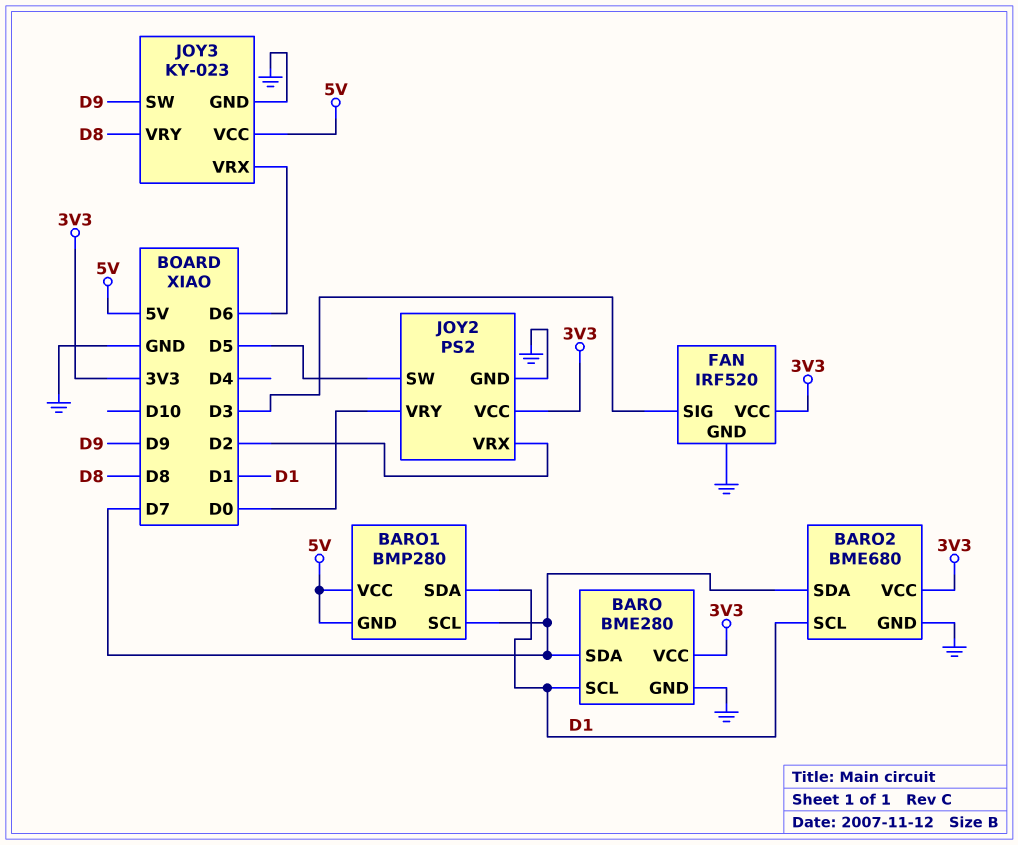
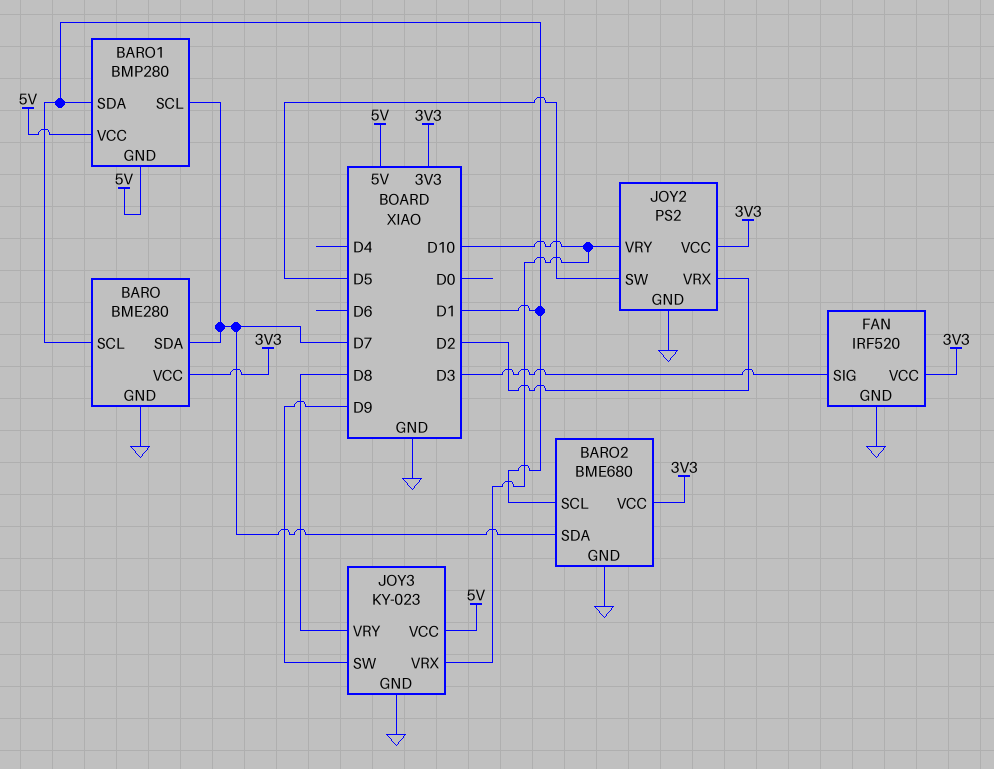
JOY2 pin VRY: D0 -> D10
JOY3 pin VRX: D6 -> D10

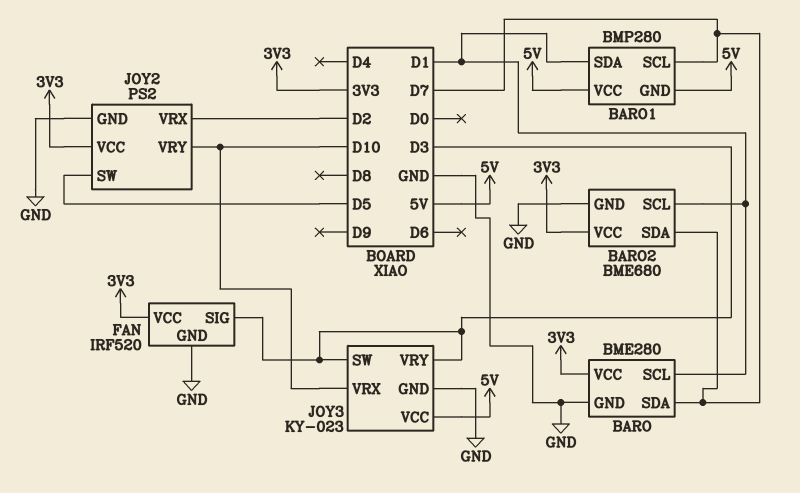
JOY3 pin SW: D9 -> D3
JOY3 pin VRY: D8 -> D3

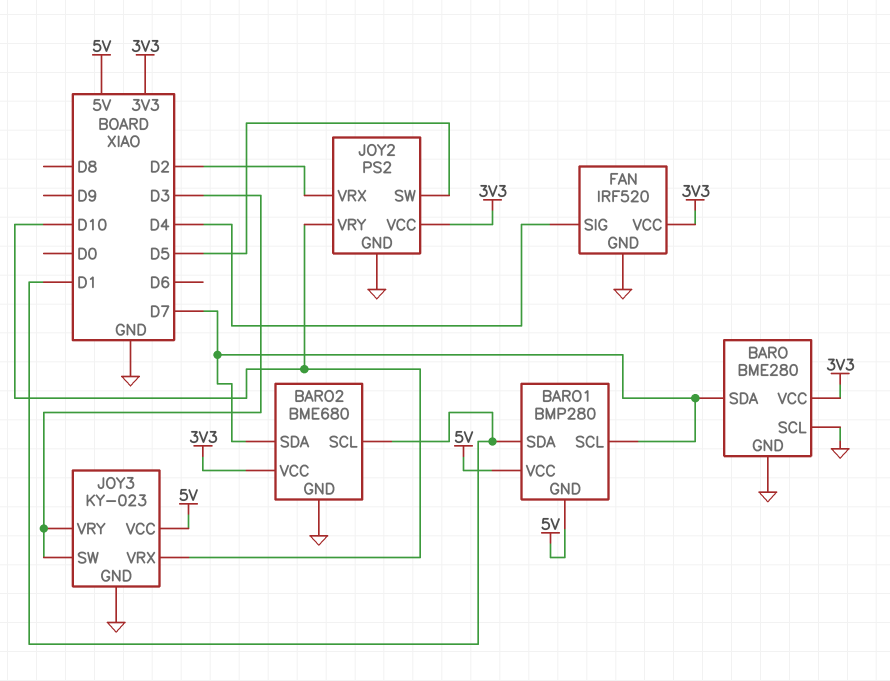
BARO pin SCL: D1 -> GND
FAN pin SIG: D3 -> D4

